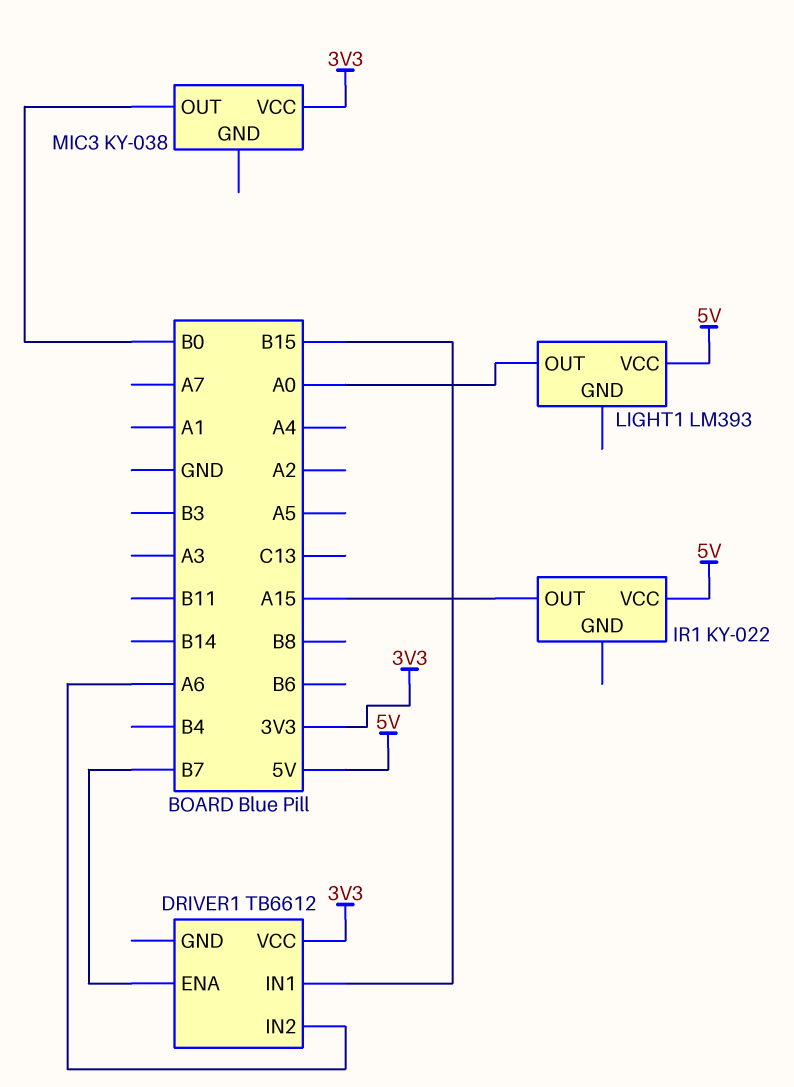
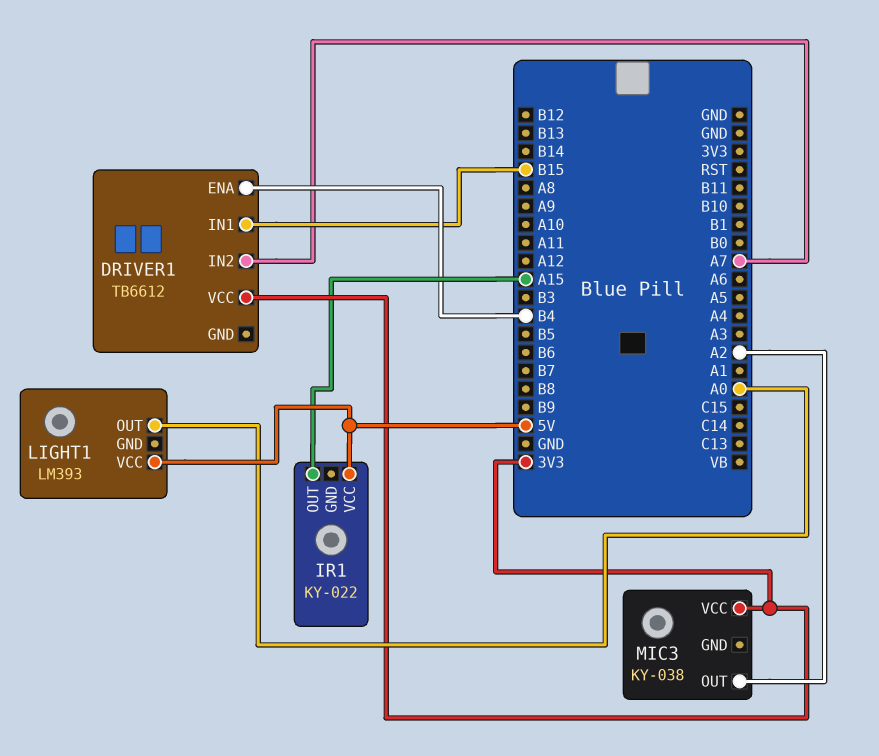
DRIVER1 pin ENA: B7 -> B4
DRIVER1 pin IN2: A6 -> A7
MIC3 pin OUT: B0 -> A2

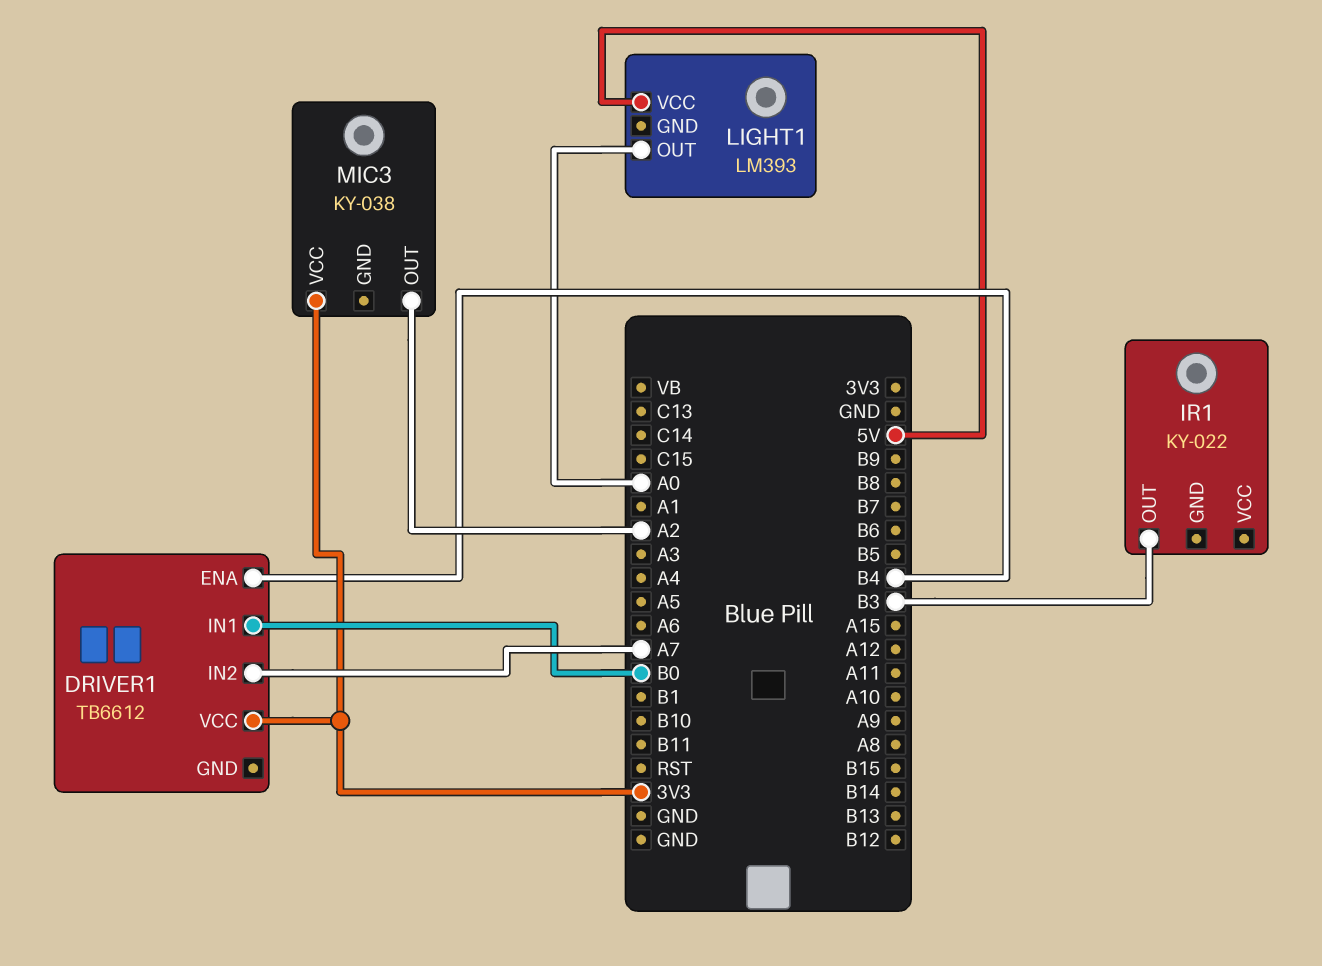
DRIVER1 pin IN1: B15 -> B0
IR1 pin OUT: A15 -> B3
IR1 pin VCC: 5V -> none

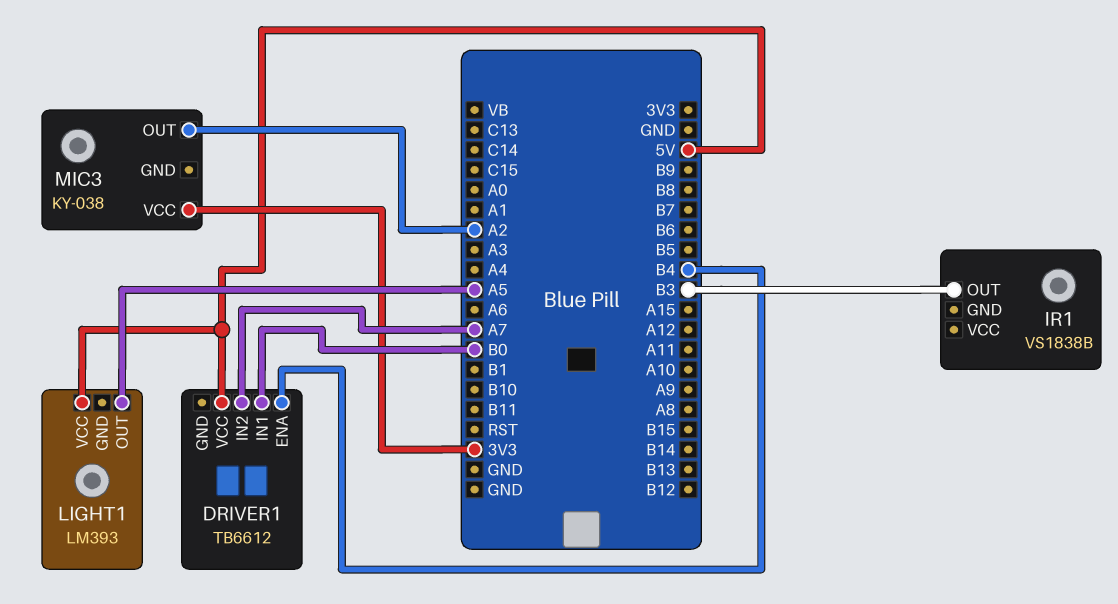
DRIVER1 pin VCC: 3V3 -> 5V
IR1: KY-022 -> VS1838B
LIGHT1 pin OUT: A0 -> A5

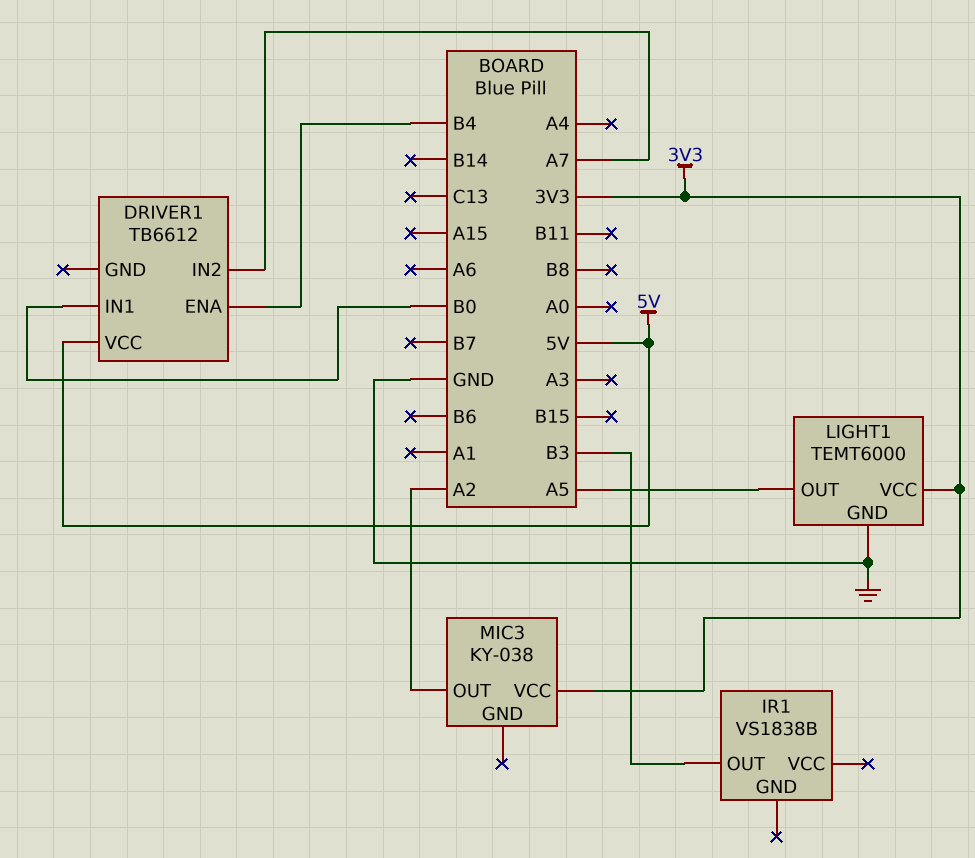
LIGHT1: LM393 -> TEMT6000
LIGHT1 pin GND: none -> GND
LIGHT1 pin VCC: 5V -> 3V3

